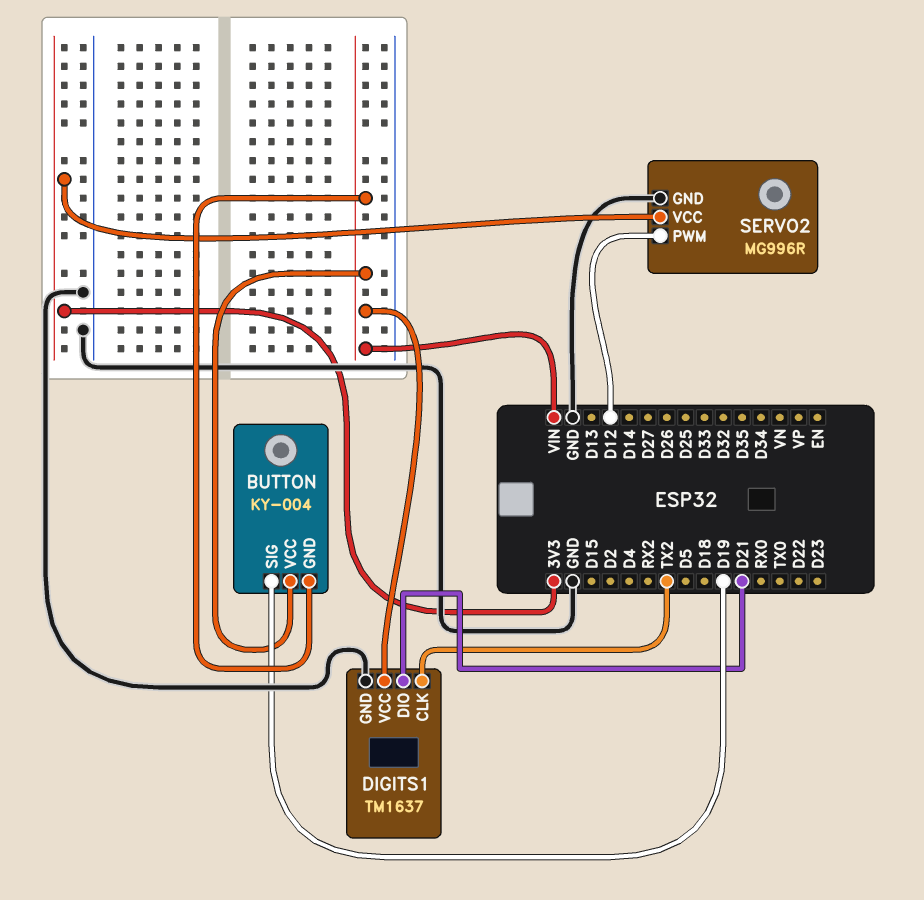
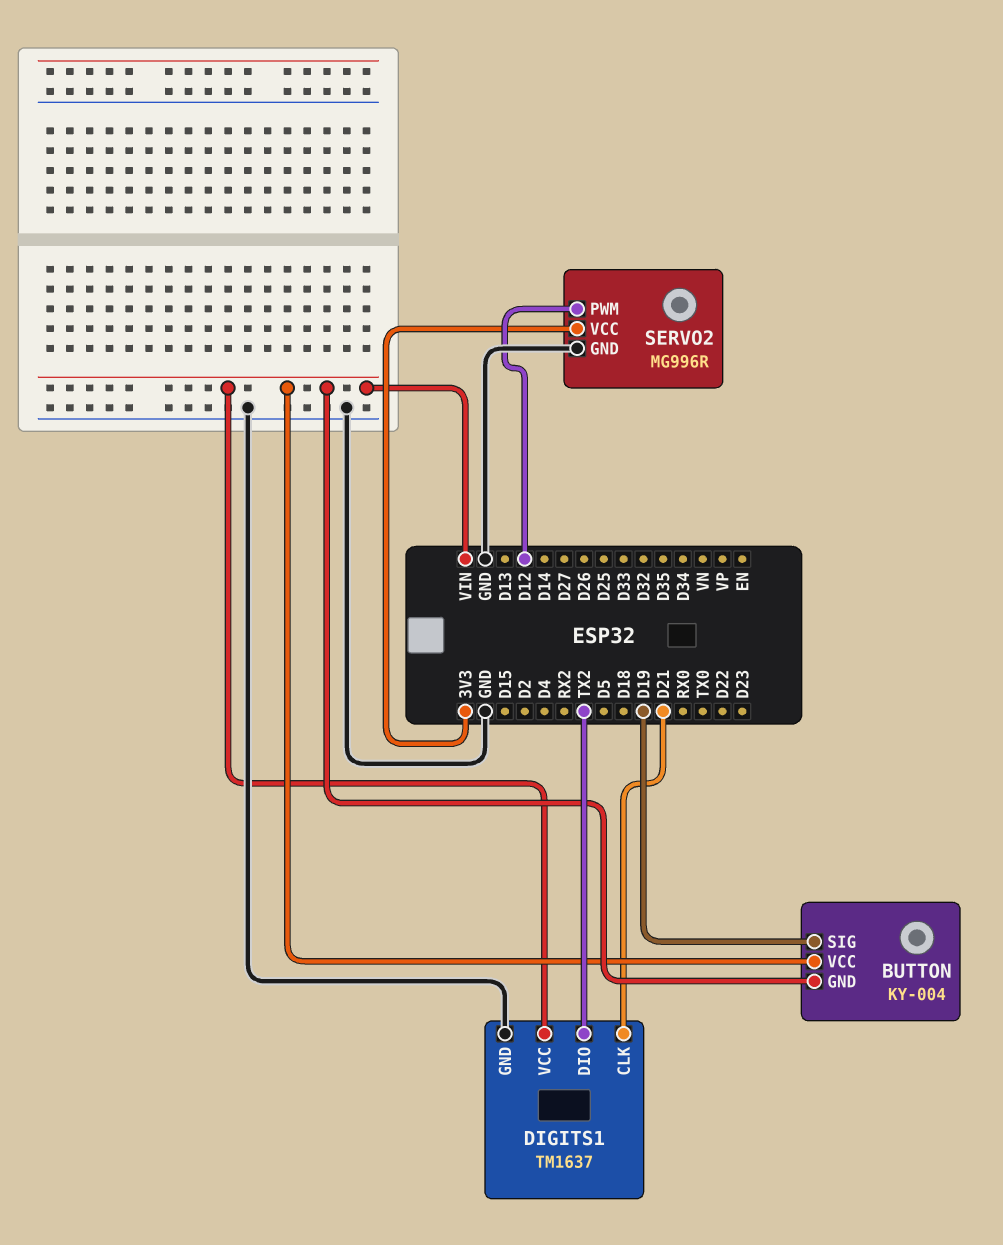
DIGITS1 pin CLK: TX2 -> D21
DIGITS1 pin DIO: D21 -> TX2

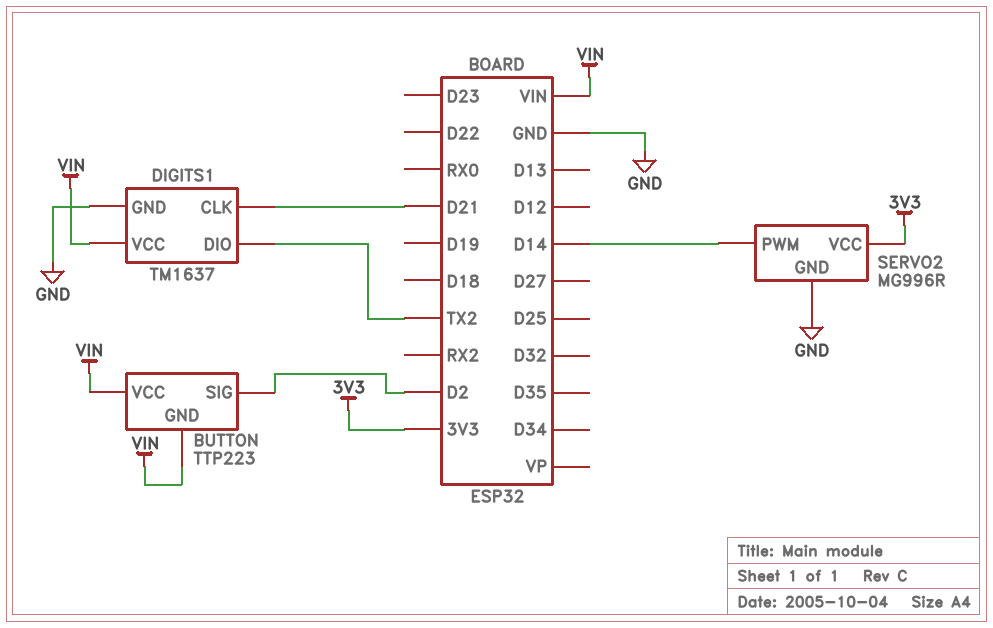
BUTTON: KY-004 -> TTP223
BUTTON pin SIG: D19 -> D2
SERVO2 pin PWM: D12 -> D14

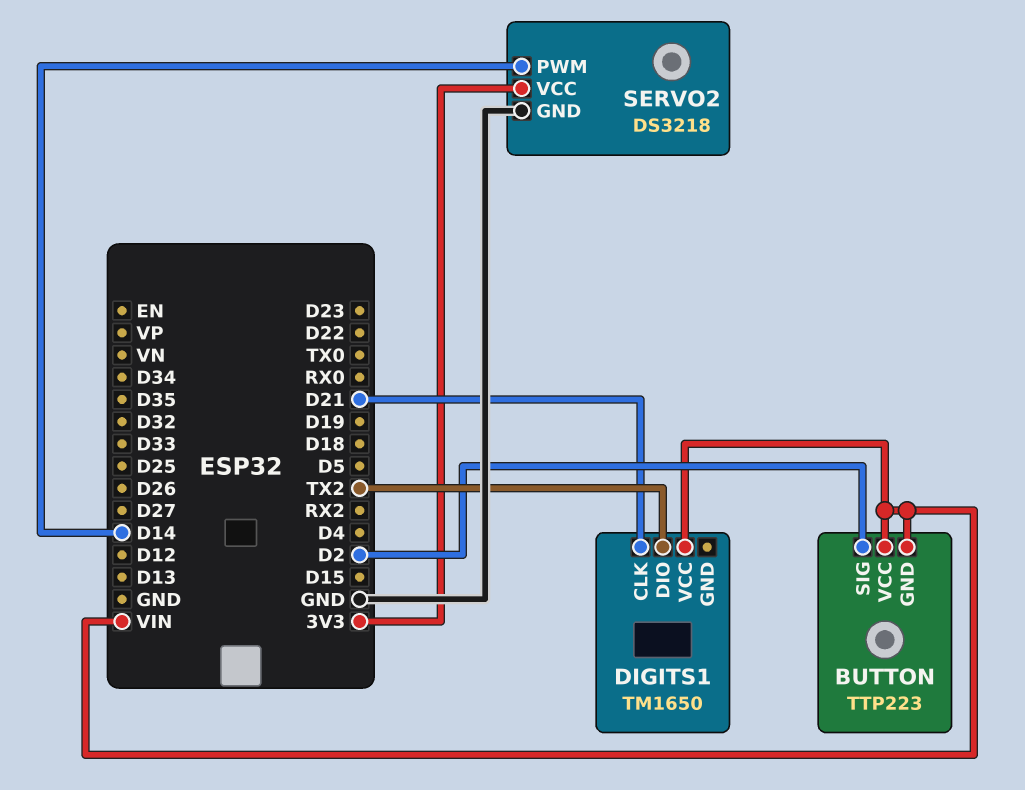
DIGITS1: TM1637 -> TM1650
DIGITS1 pin GND: GND -> none
SERVO2: MG996R -> DS3218

